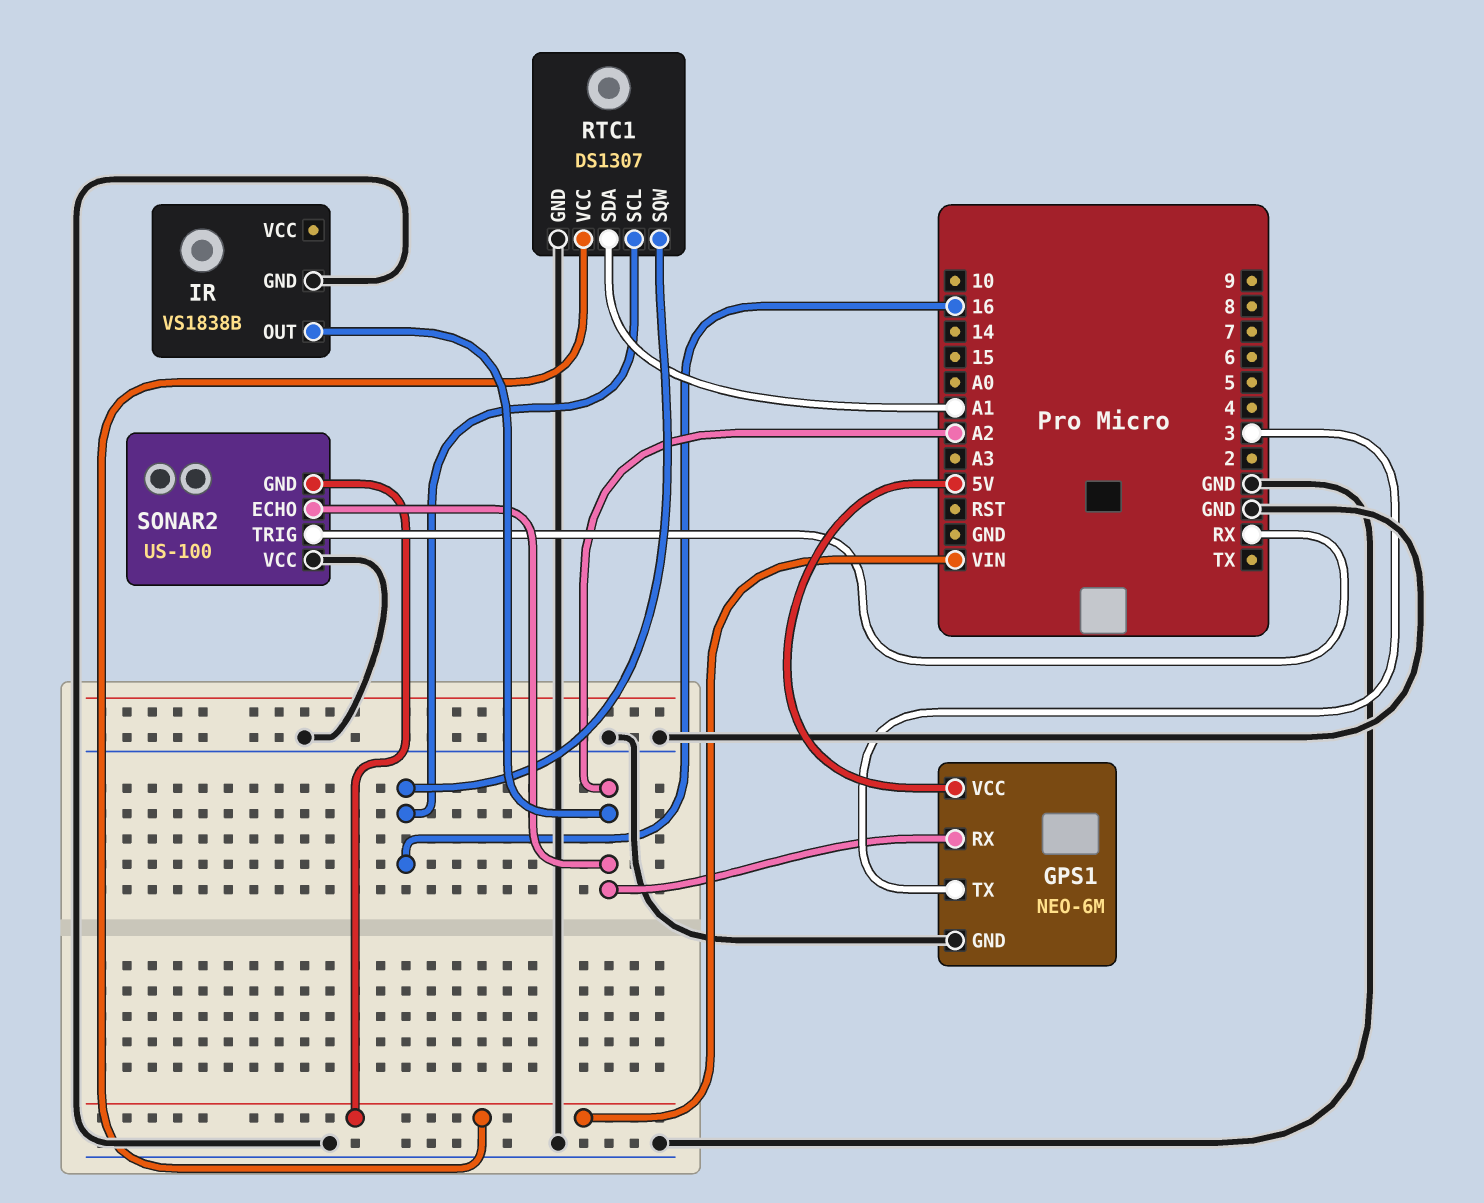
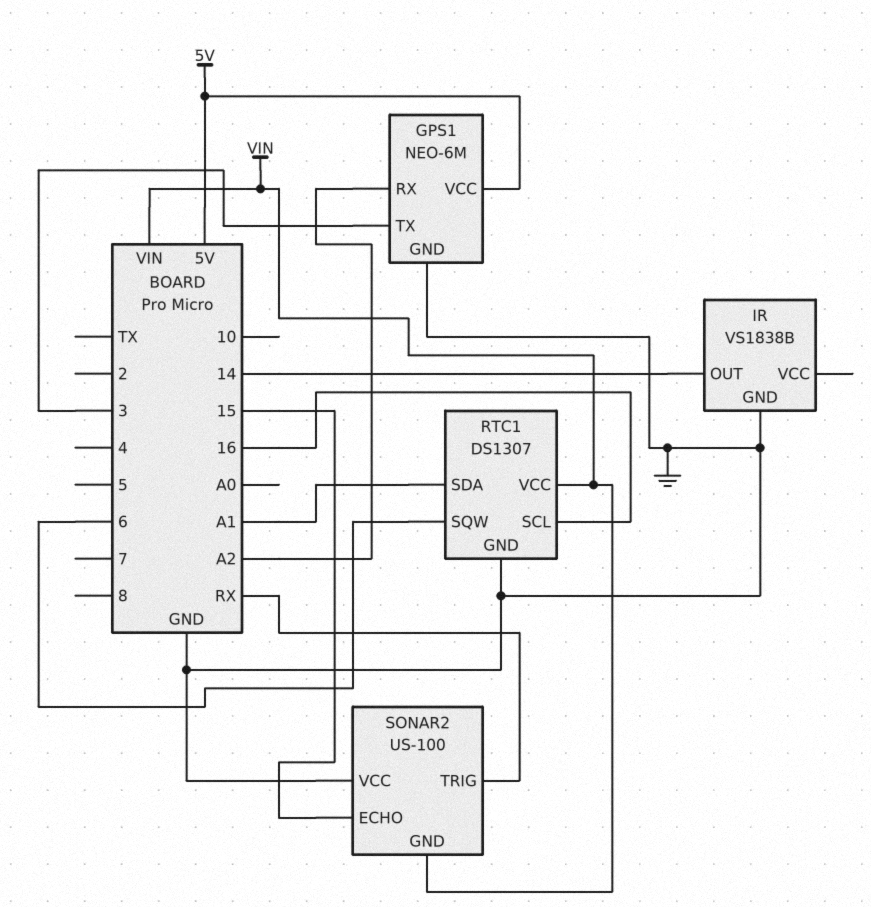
IR pin OUT: A2 -> 14
RTC1 pin SQW: 16 -> 6
SONAR2 pin ECHO: A2 -> 15

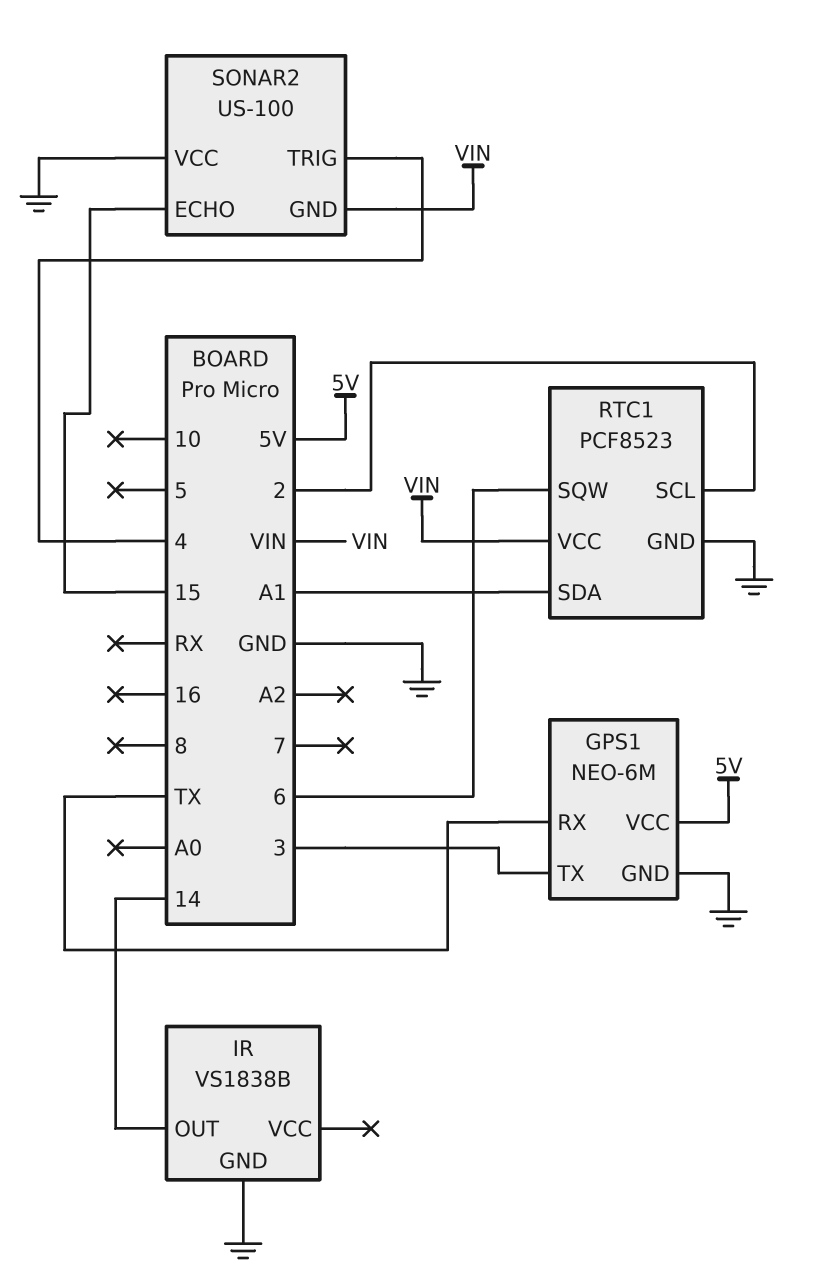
GPS1 pin RX: A2 -> TX
RTC1: DS1307 -> PCF8523
RTC1 pin SCL: 16 -> 2
SONAR2 pin TRIG: RX -> 4

